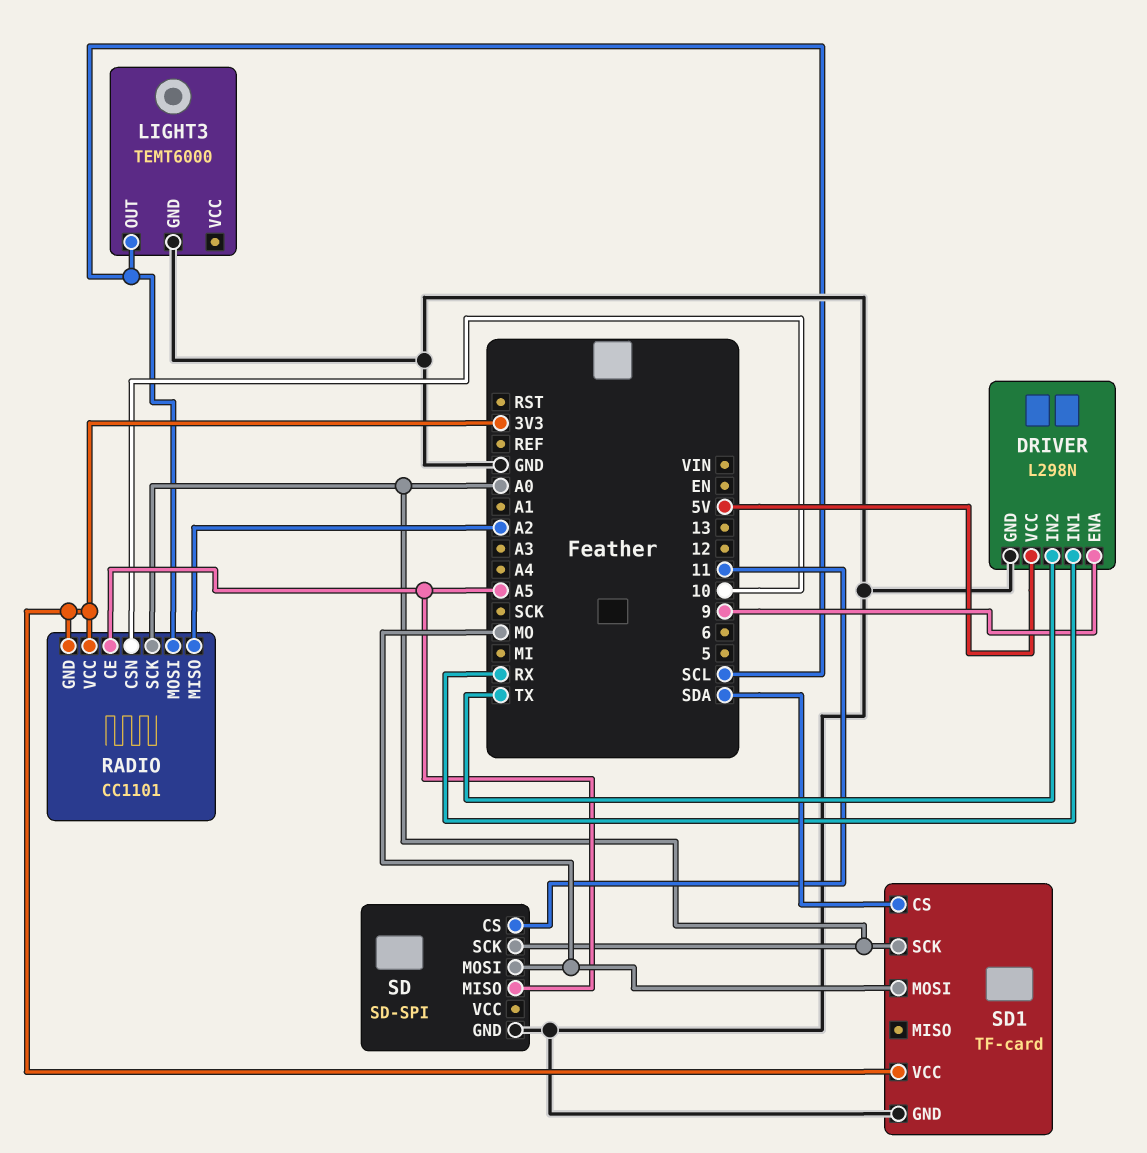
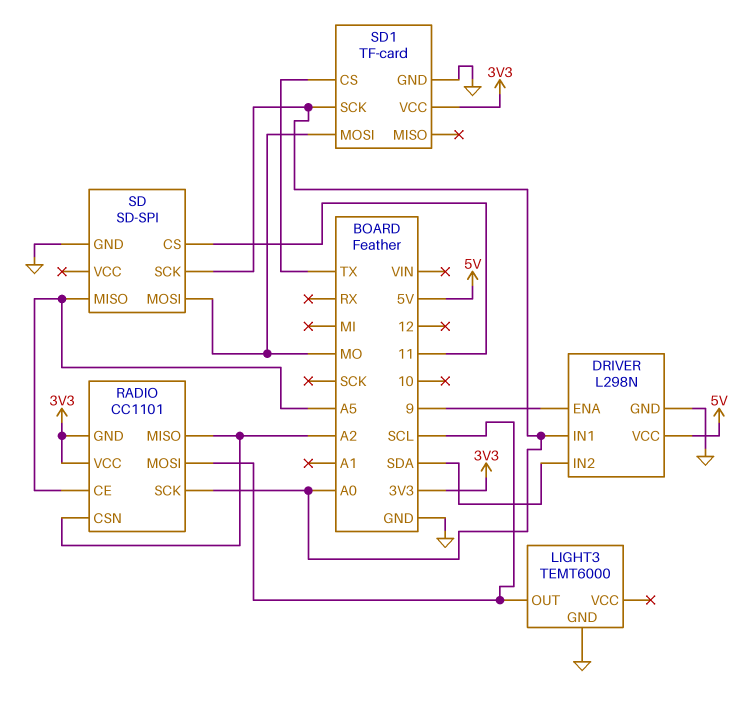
DRIVER pin IN1: RX -> A0
DRIVER pin IN2: TX -> SDA
RADIO pin CSN: 10 -> A2
SD1 pin CS: SDA -> TX

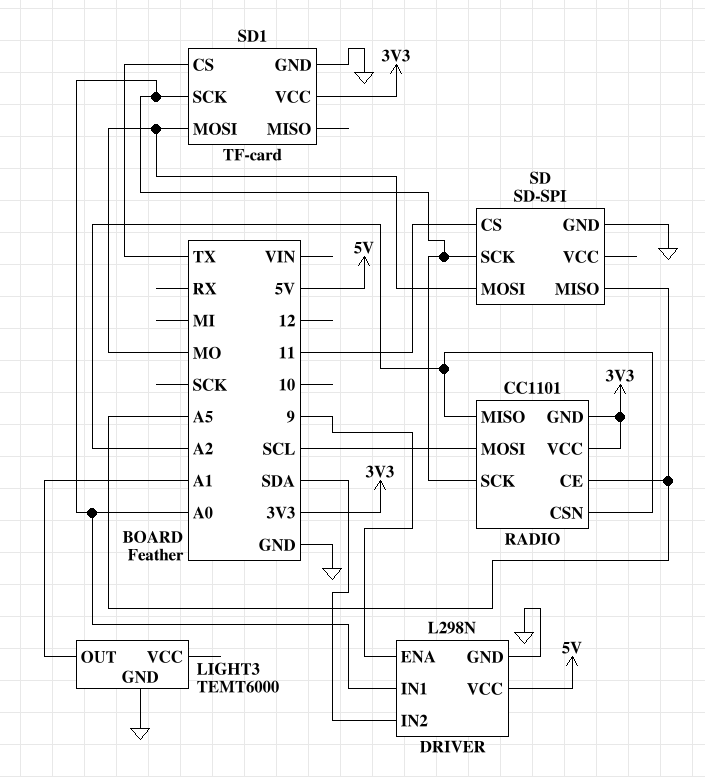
LIGHT3 pin OUT: SCL -> A1

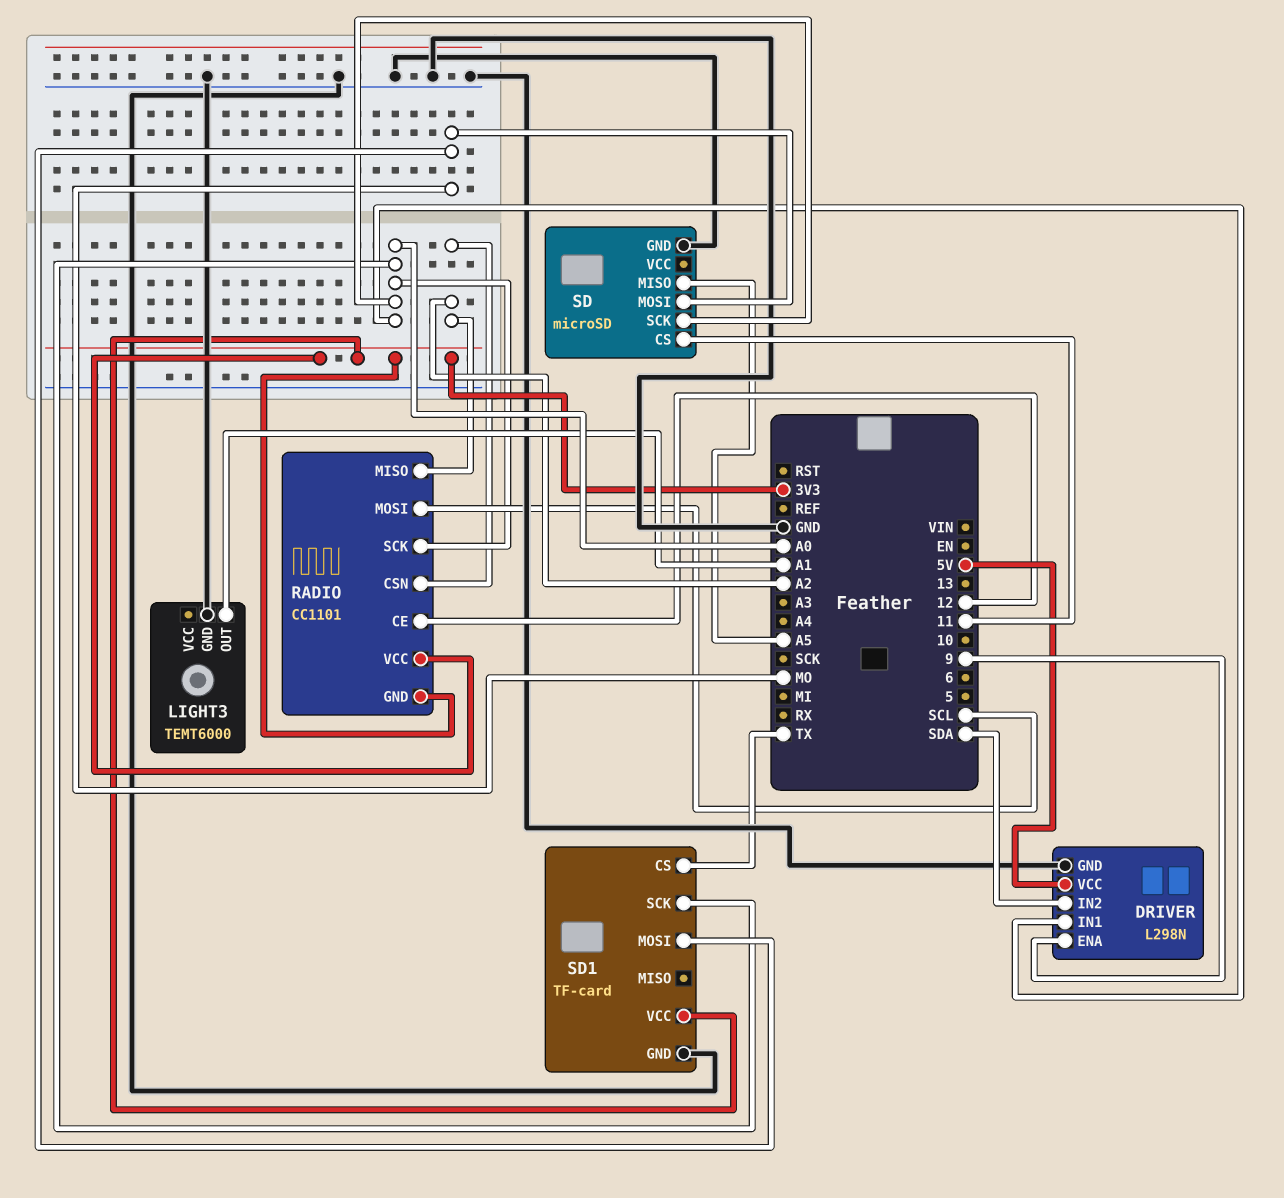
RADIO pin CE: A5 -> 12
SD: SD-SPI -> microSD

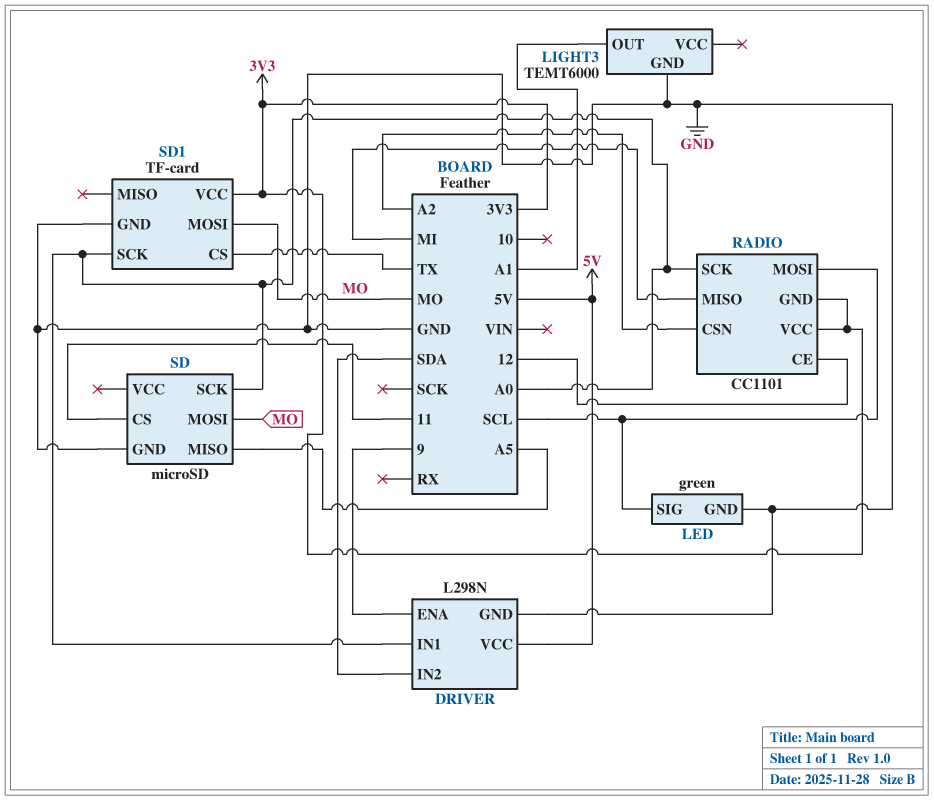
LED: none -> green
LED pin GND: none -> GND
LED pin SIG: none -> SCL
RADIO pin MISO: A2 -> MI

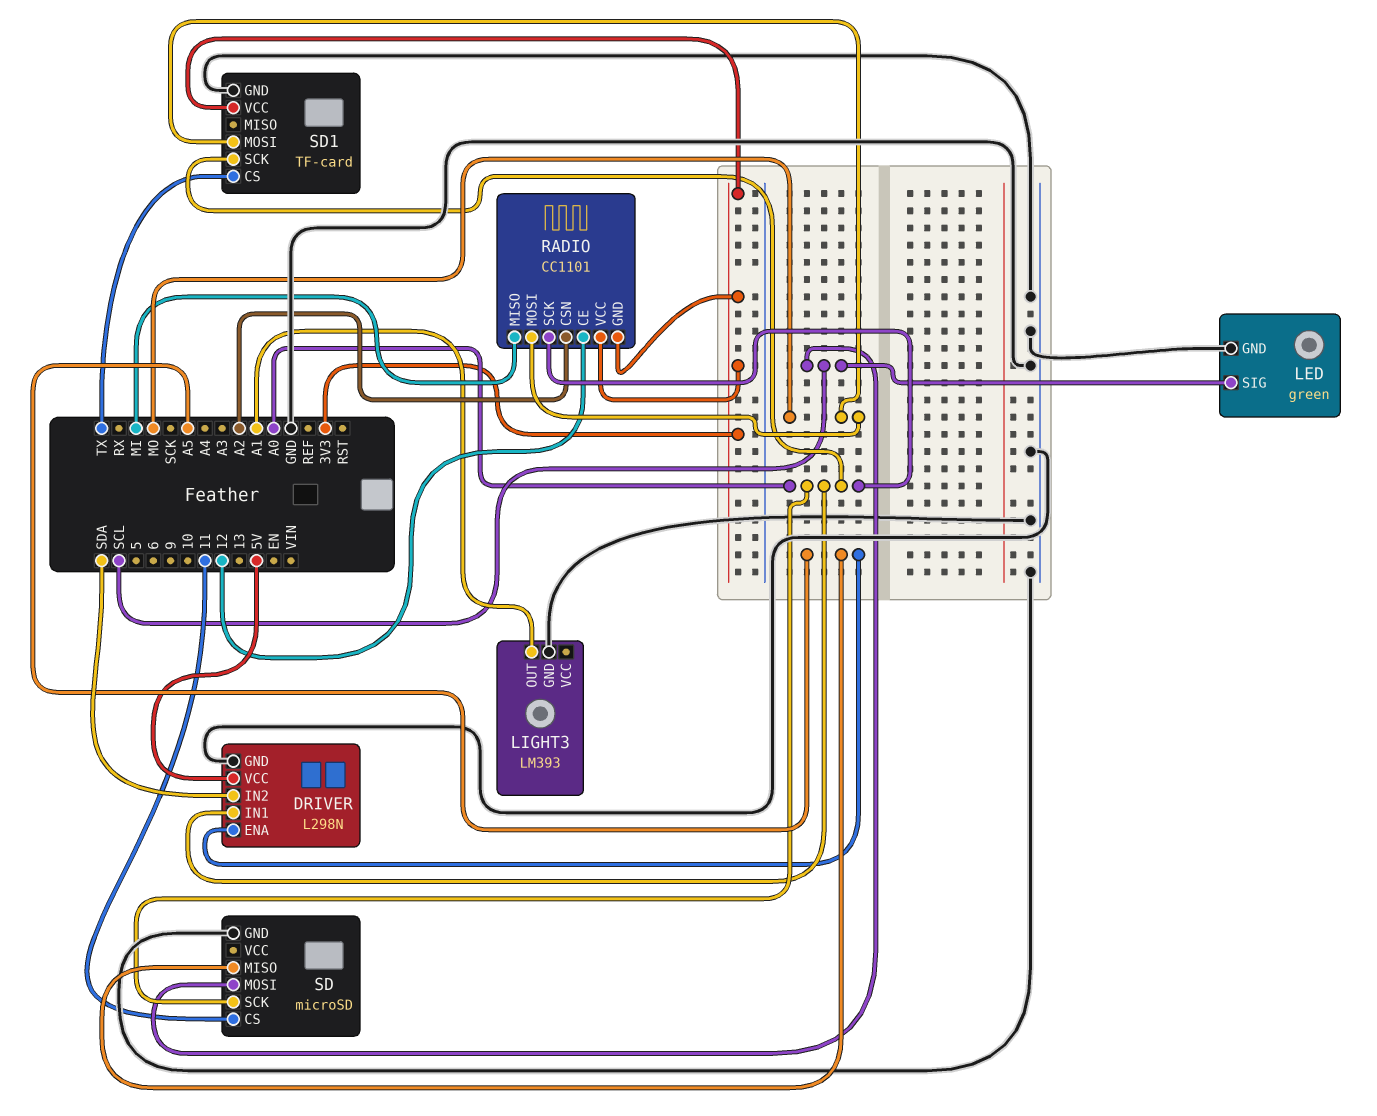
DRIVER pin ENA: 9 -> A5
LIGHT3: TEMT6000 -> LM393
RADIO pin MOSI: SCL -> MO
SD pin MOSI: MO -> SCL

